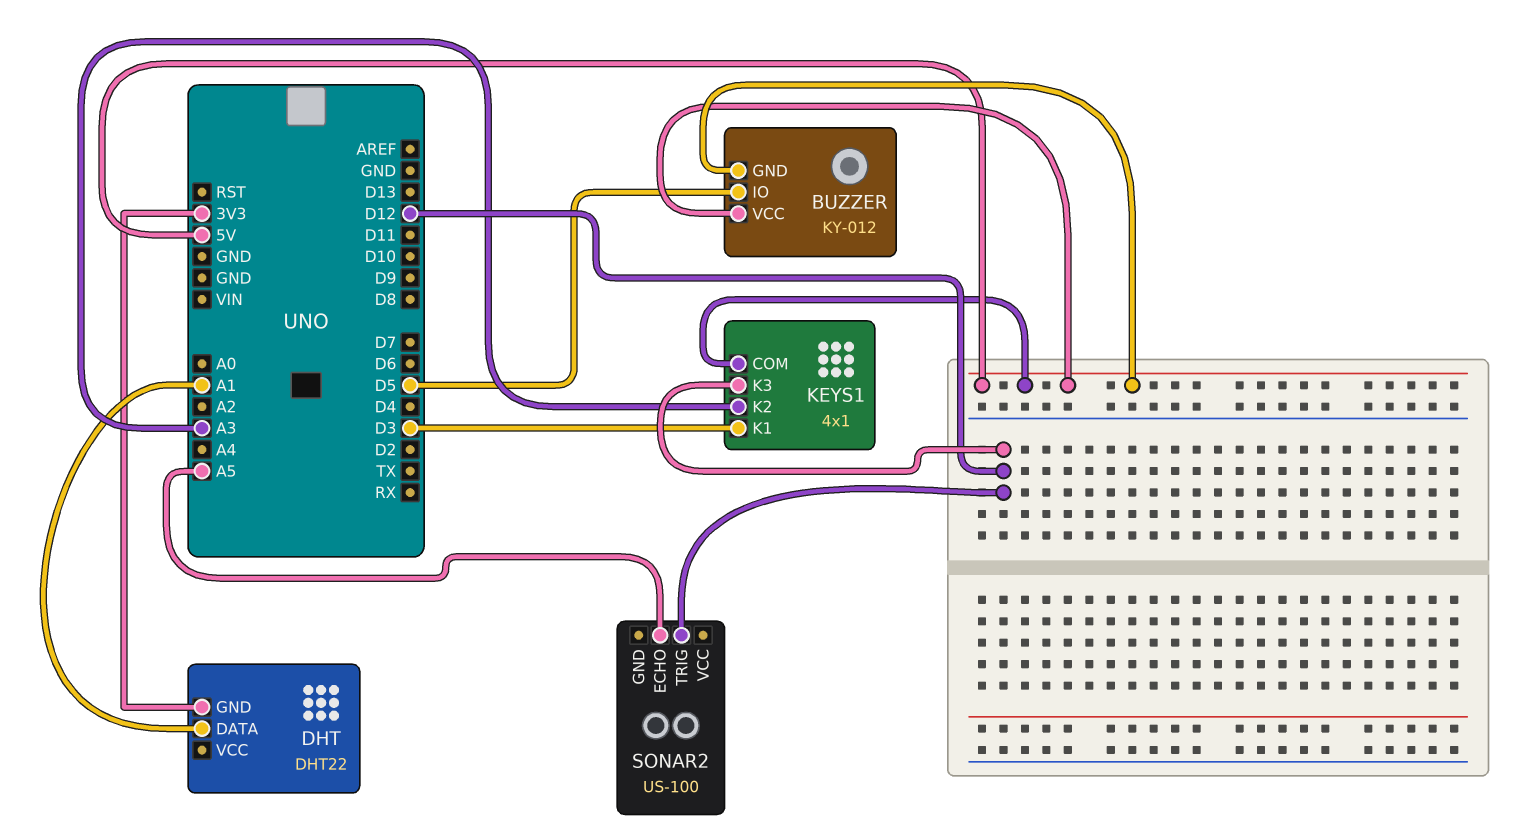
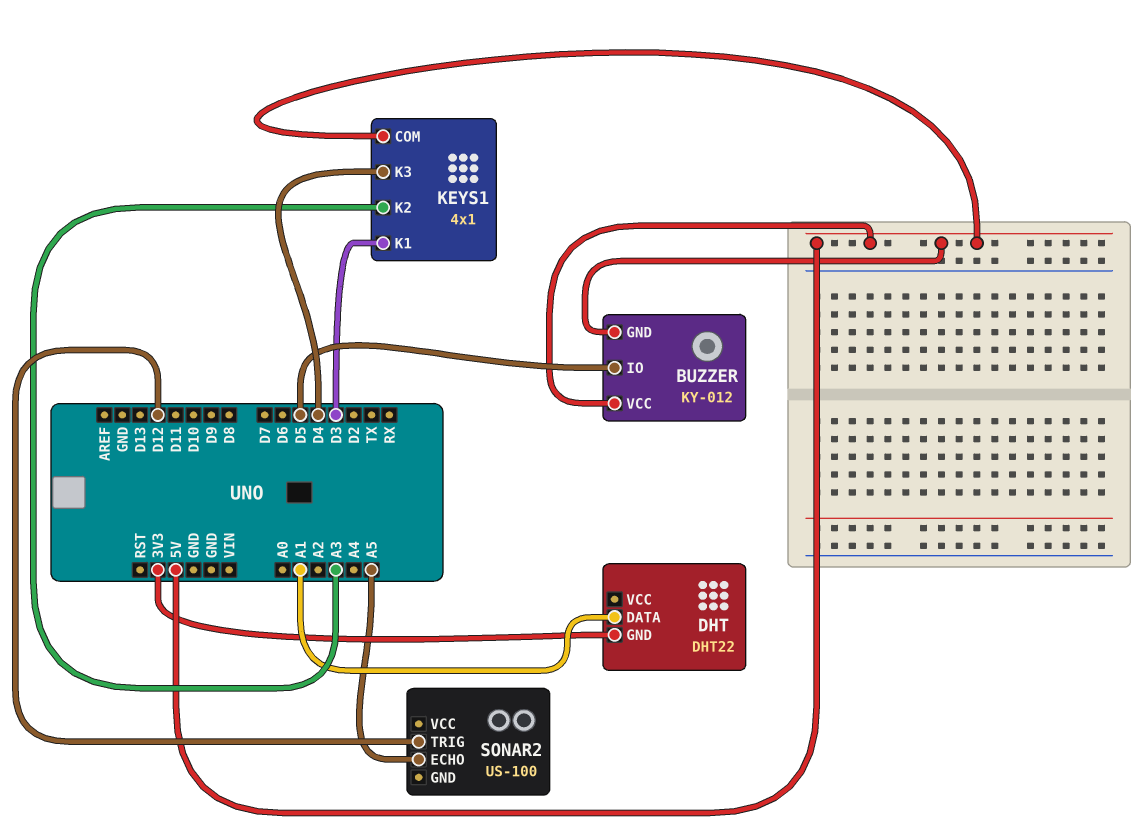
KEYS1 pin K3: D12 -> D4

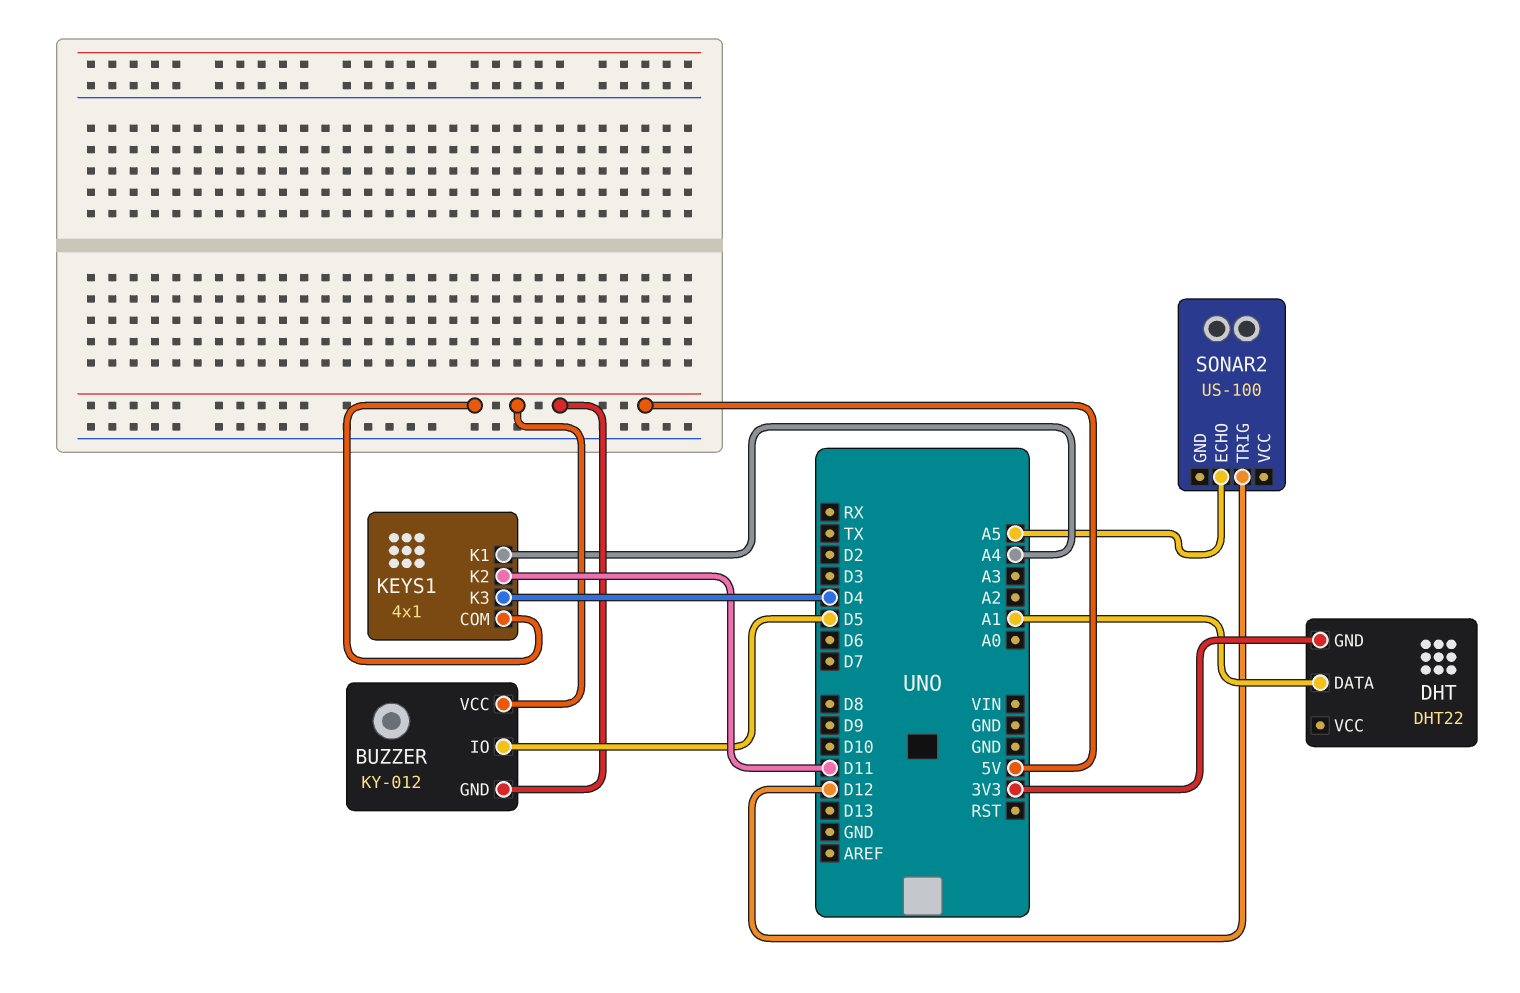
KEYS1 pin K1: D3 -> A4
KEYS1 pin K2: A3 -> D11

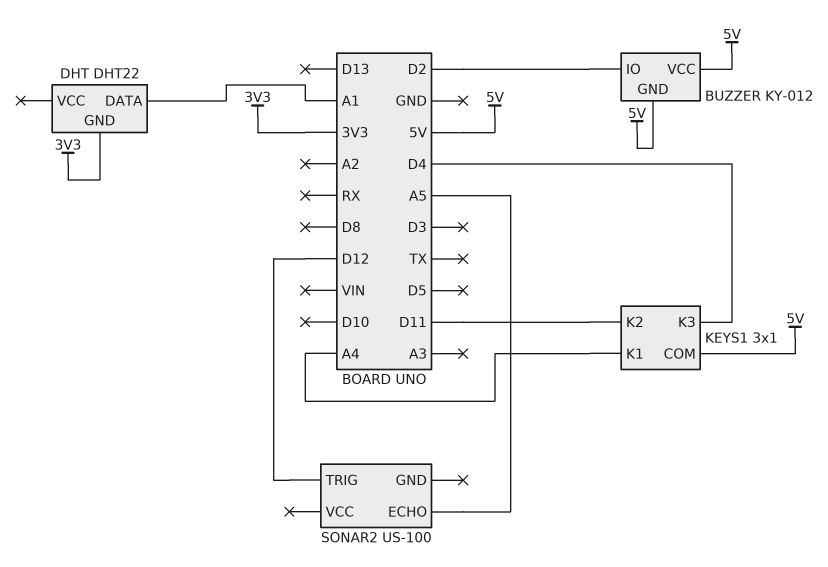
BUZZER pin IO: D5 -> D2
KEYS1: 4x1 -> 3x1

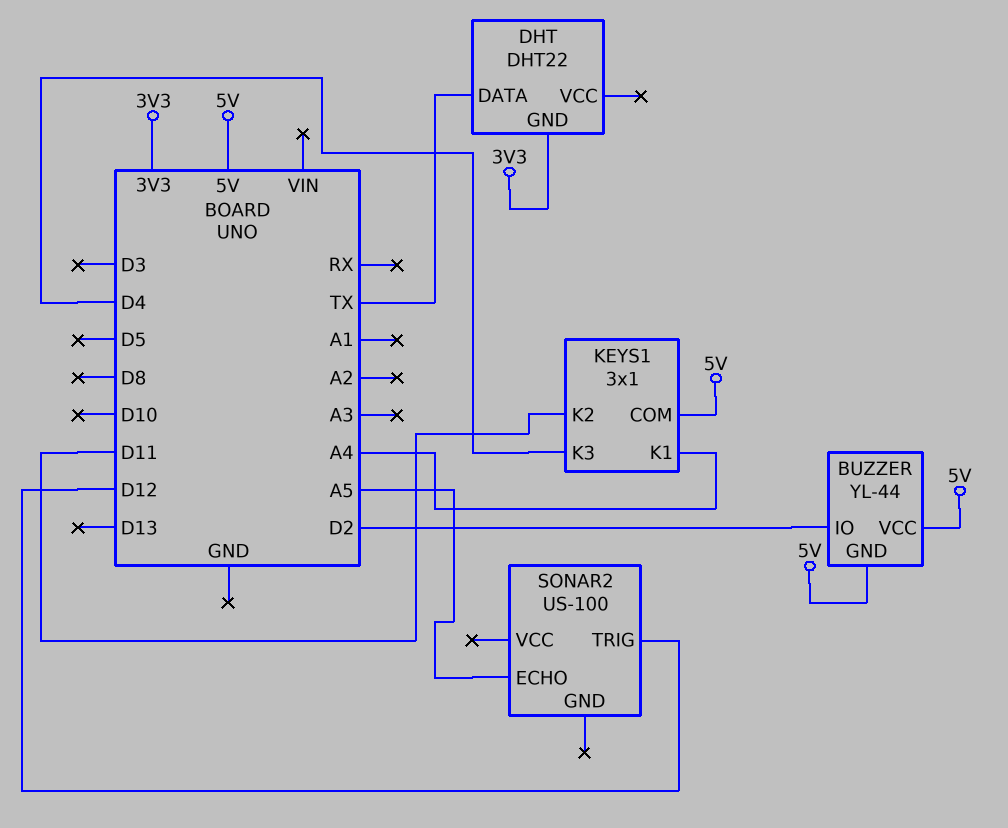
BUZZER: KY-012 -> YL-44
DHT pin DATA: A1 -> TX

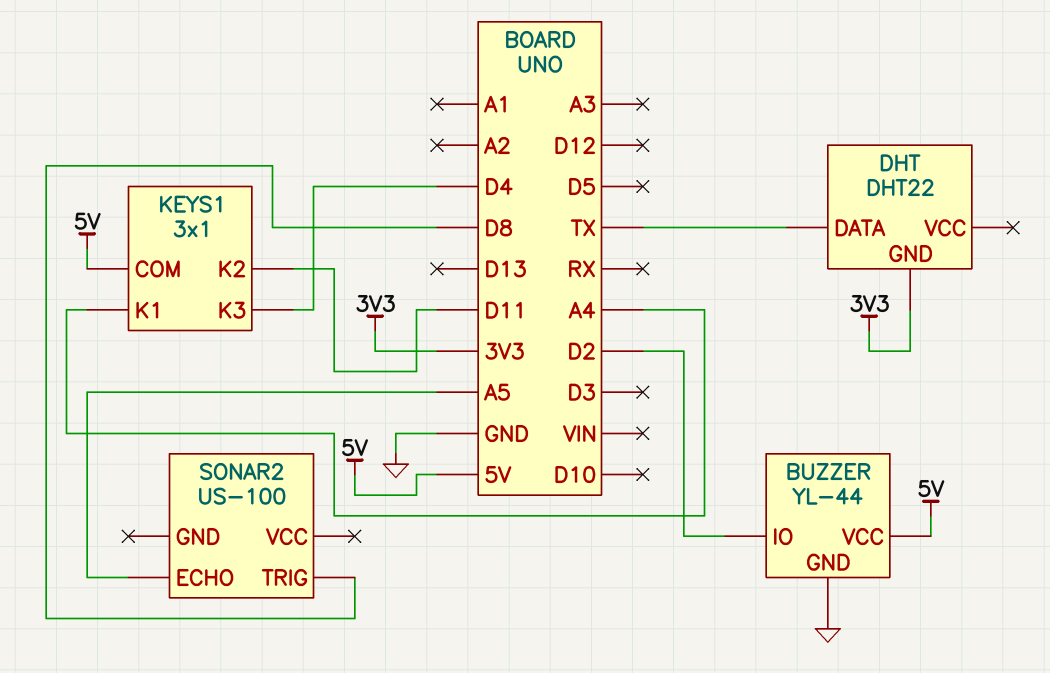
BUZZER pin GND: 5V -> GND
SONAR2 pin TRIG: D12 -> D8

